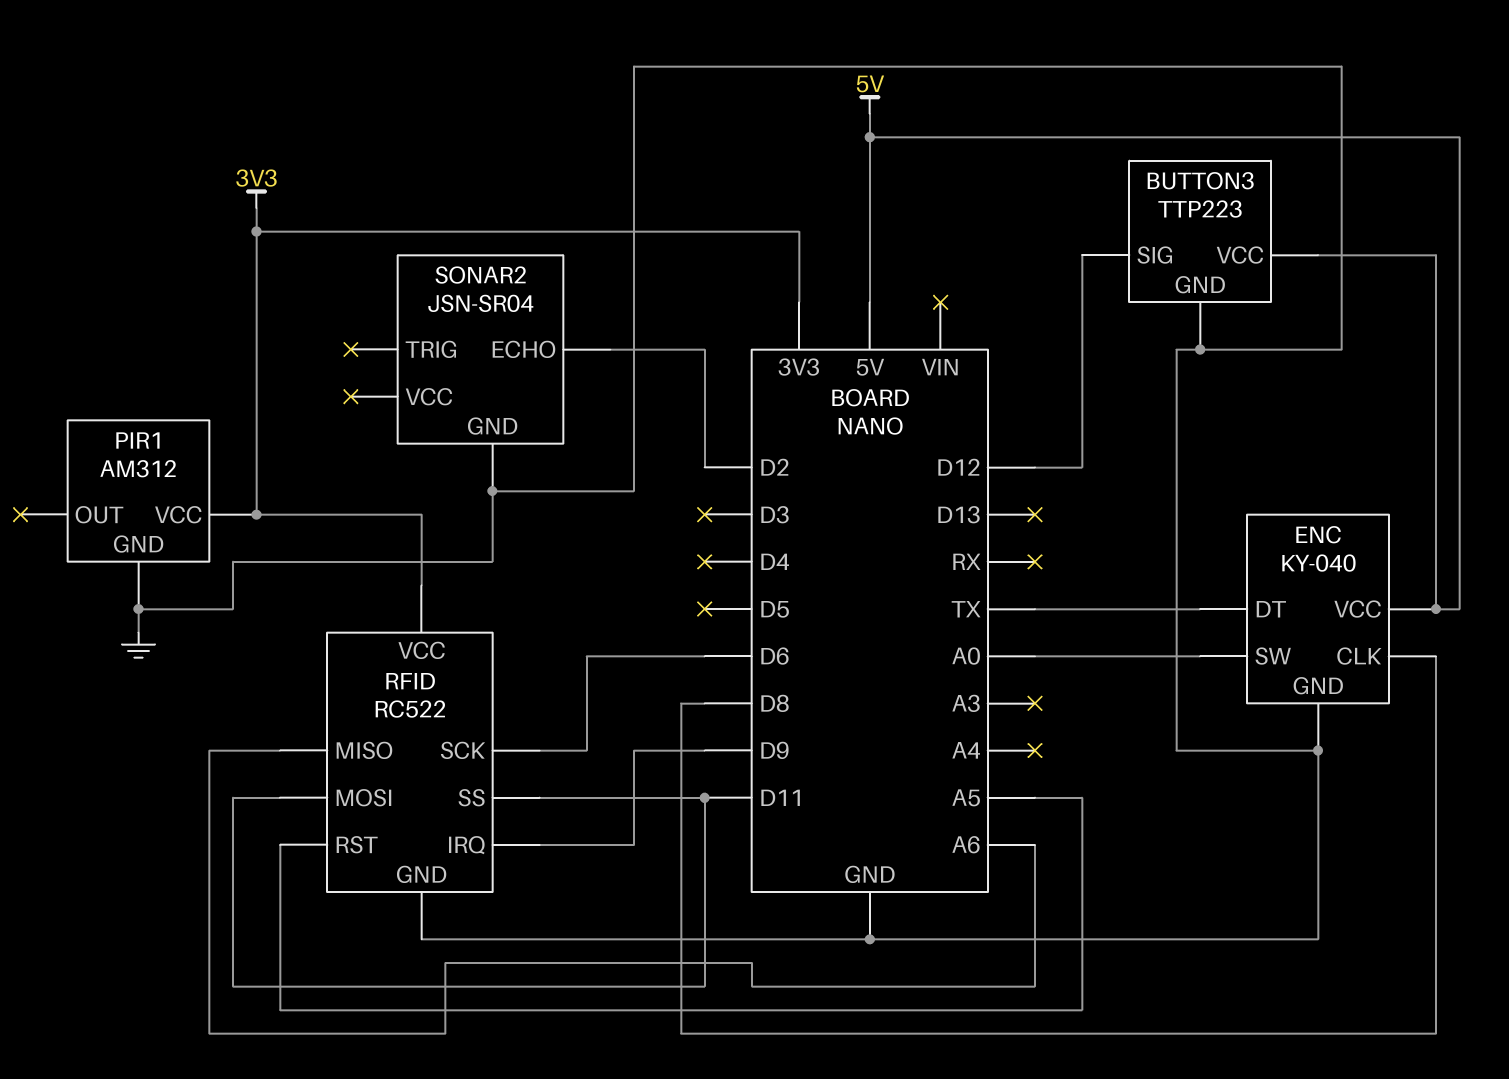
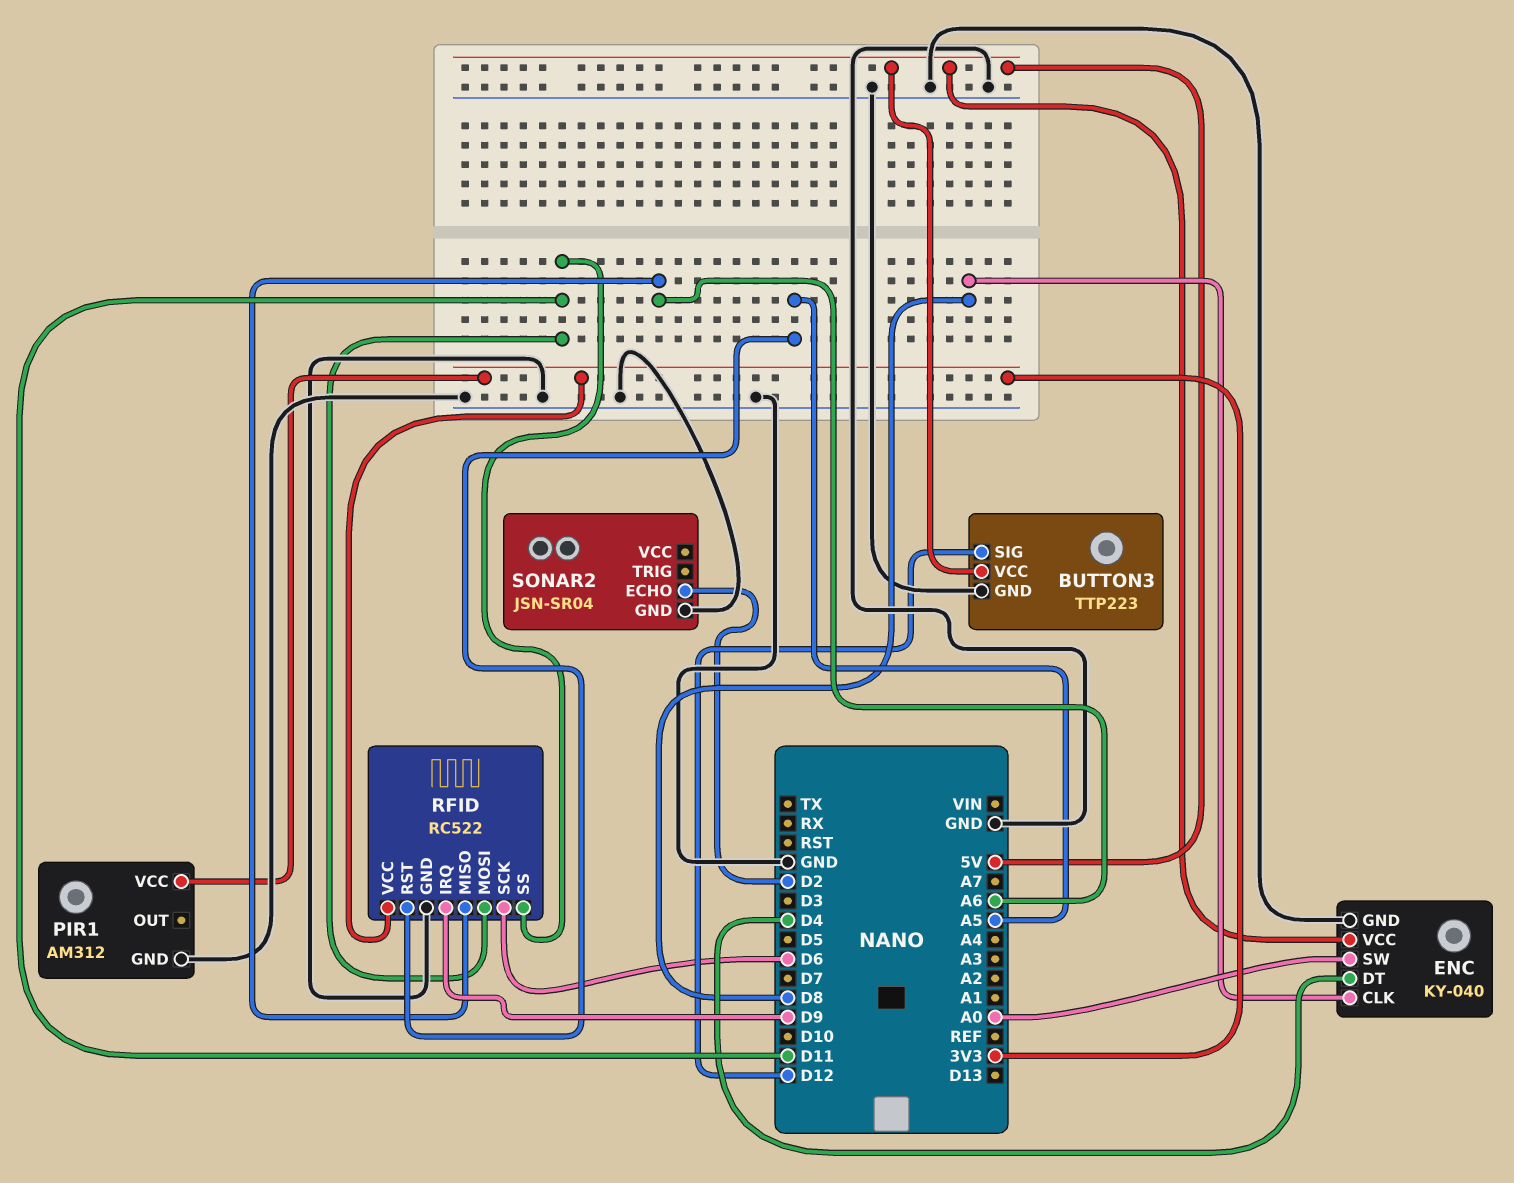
ENC pin DT: TX -> D4

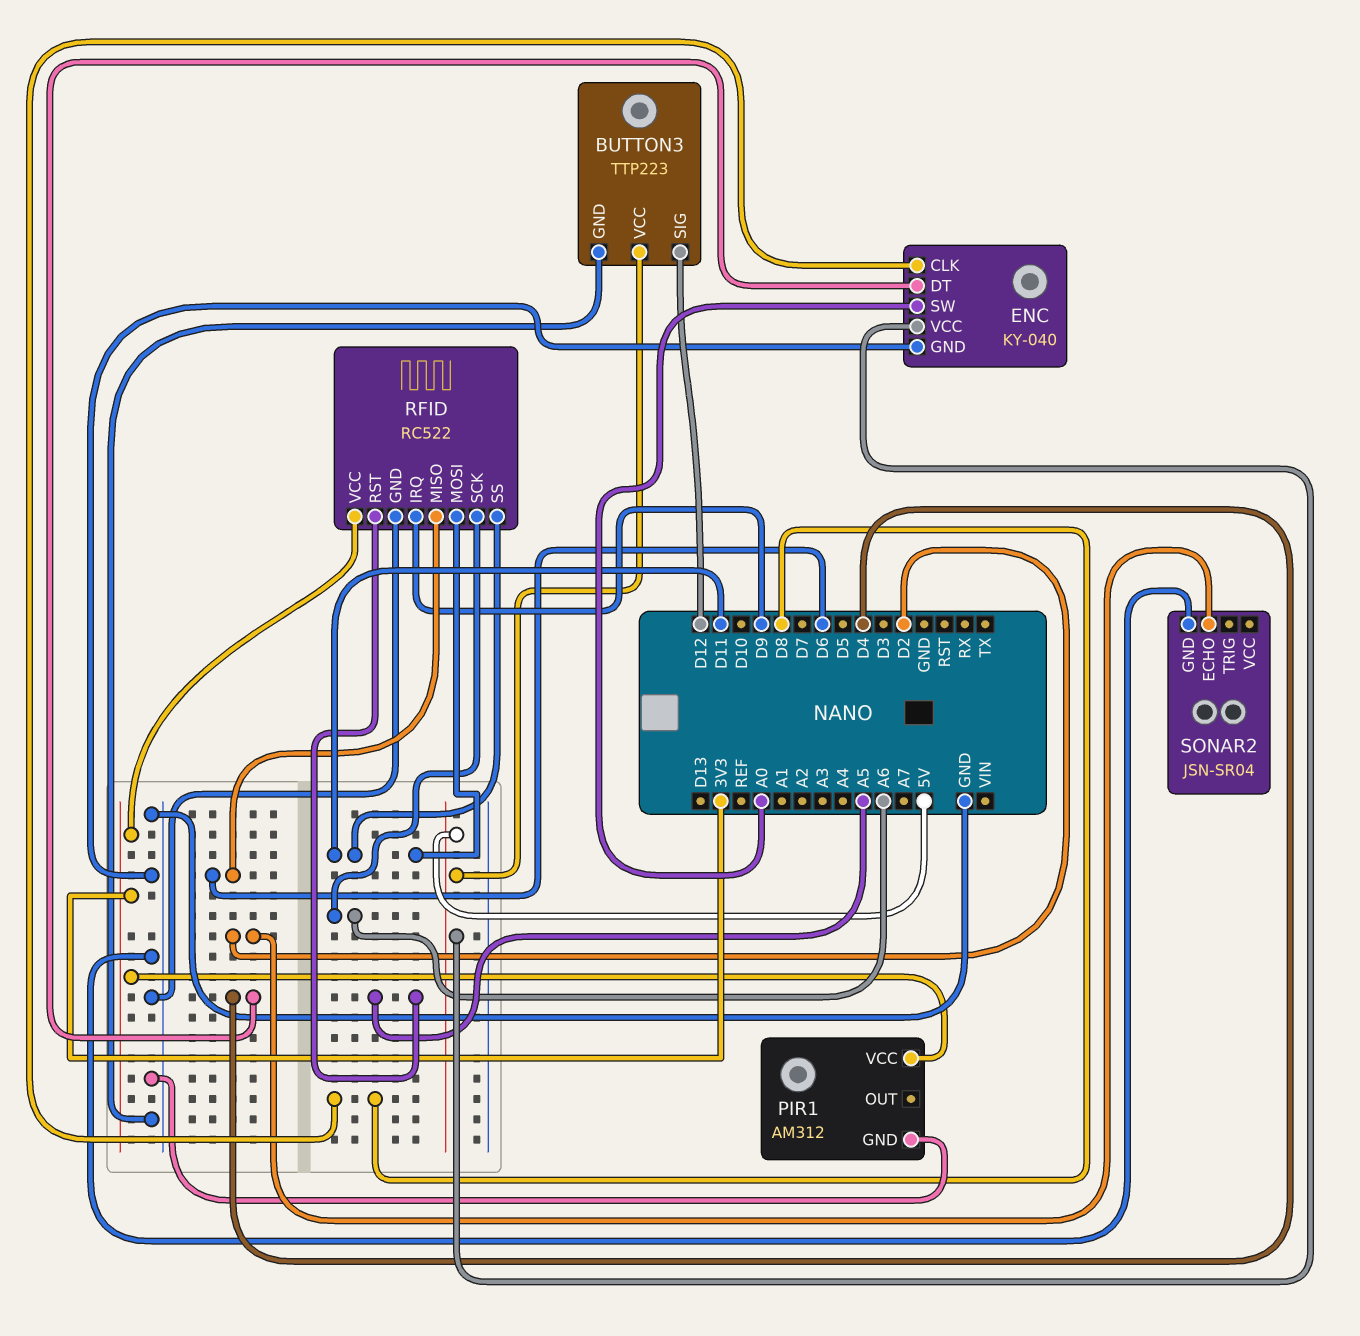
RFID pin MISO: A6 -> D6
RFID pin SCK: D6 -> A6

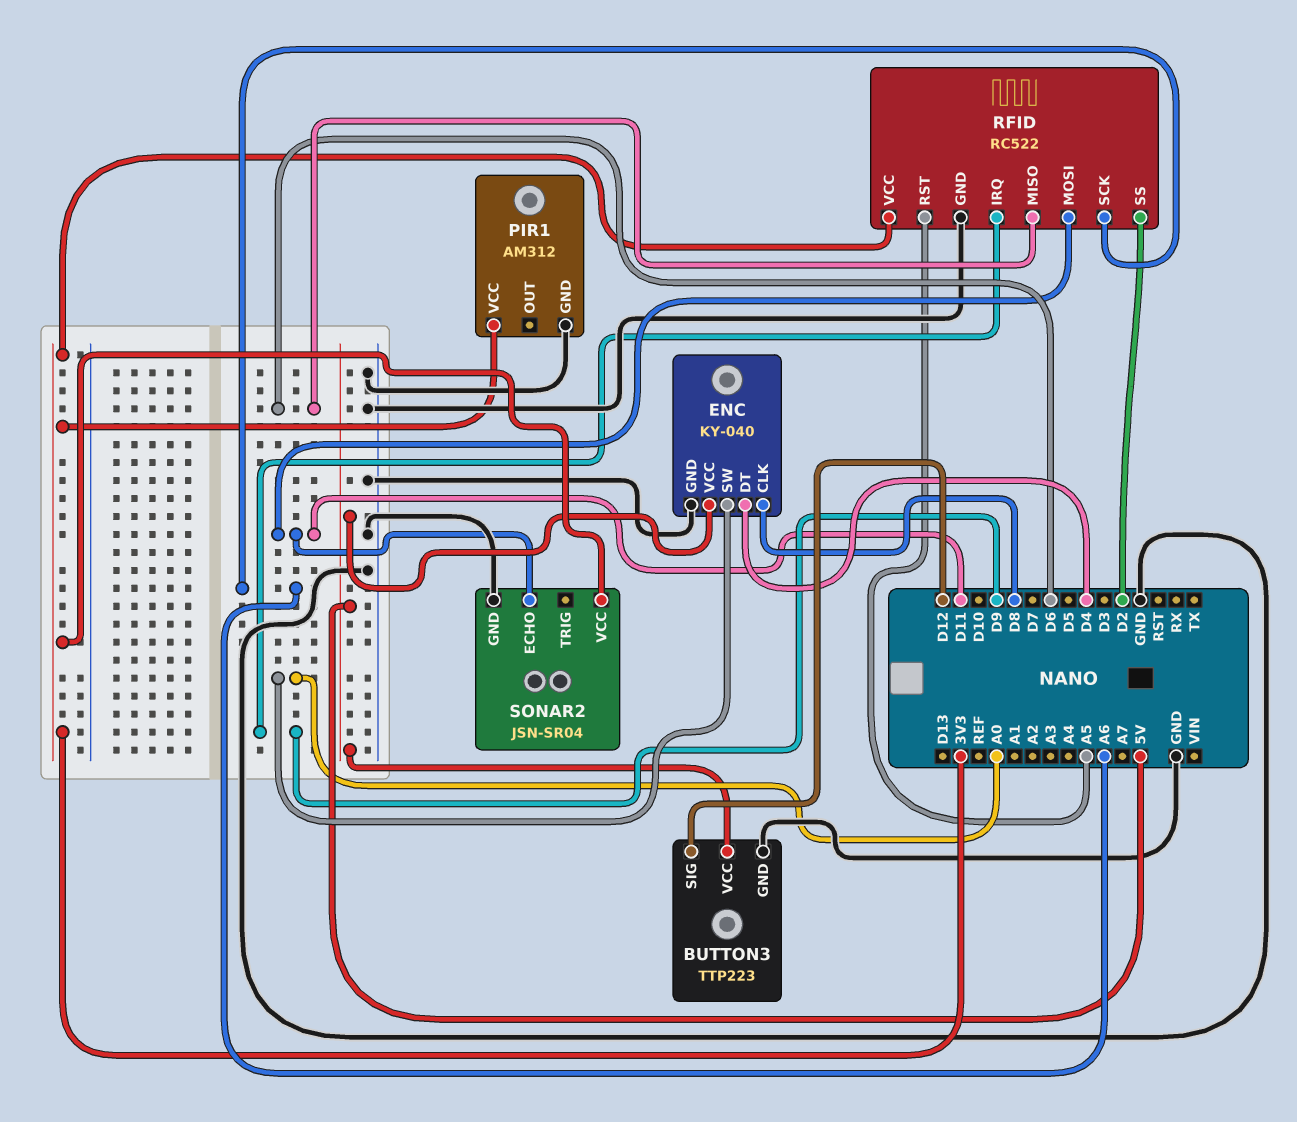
RFID pin SS: D11 -> D2
SONAR2 pin ECHO: D2 -> D11
SONAR2 pin VCC: none -> 3V3

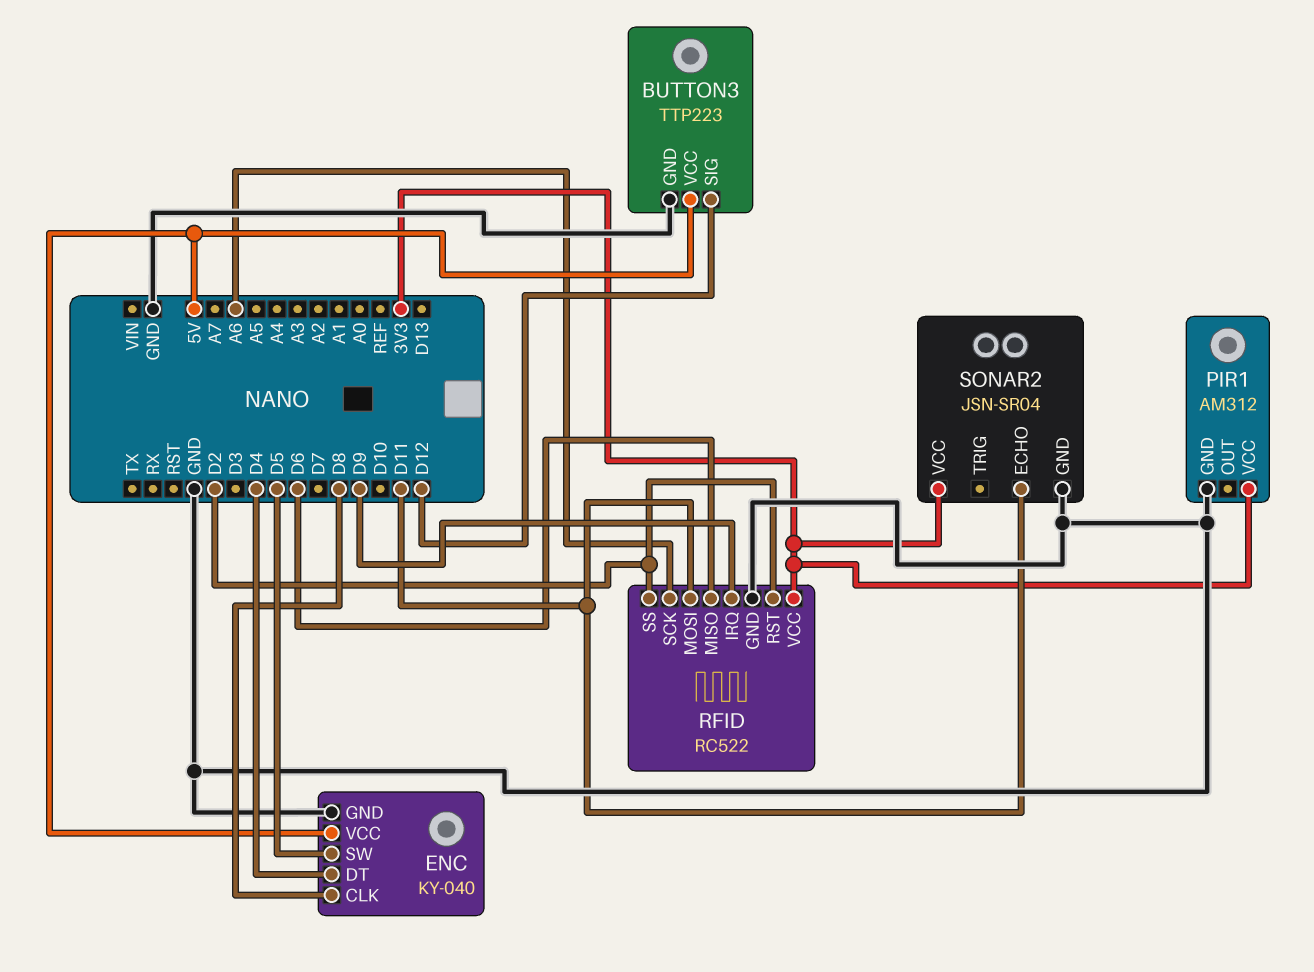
ENC pin SW: A0 -> D5
RFID pin RST: A5 -> D2

